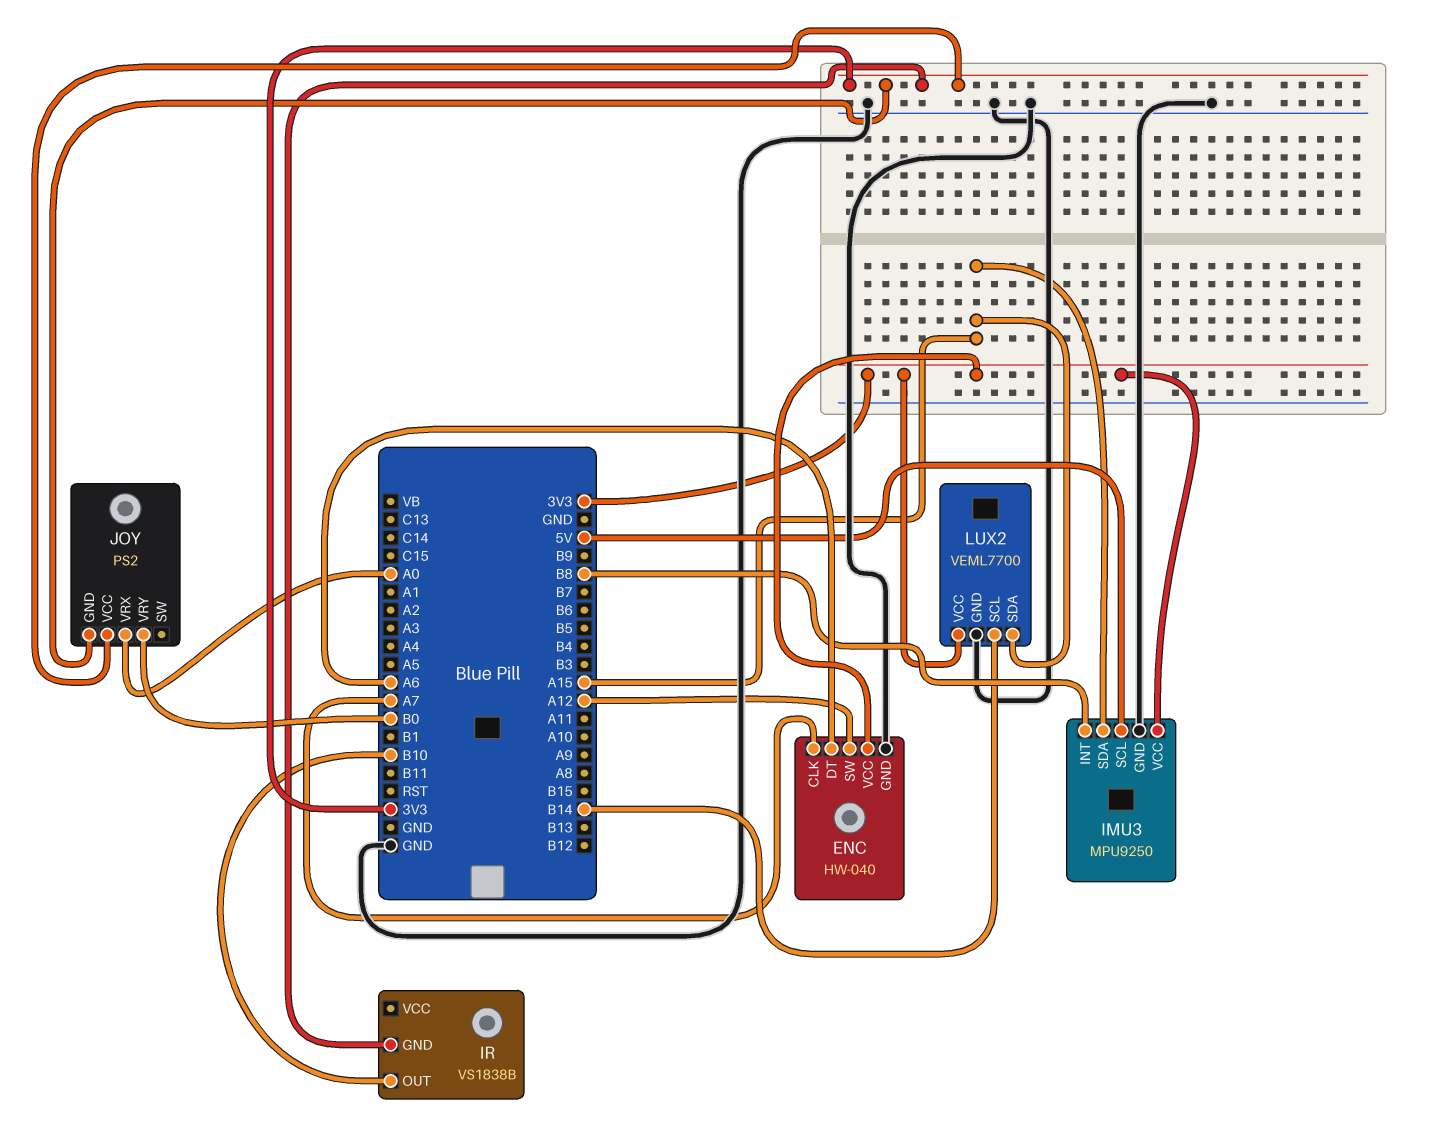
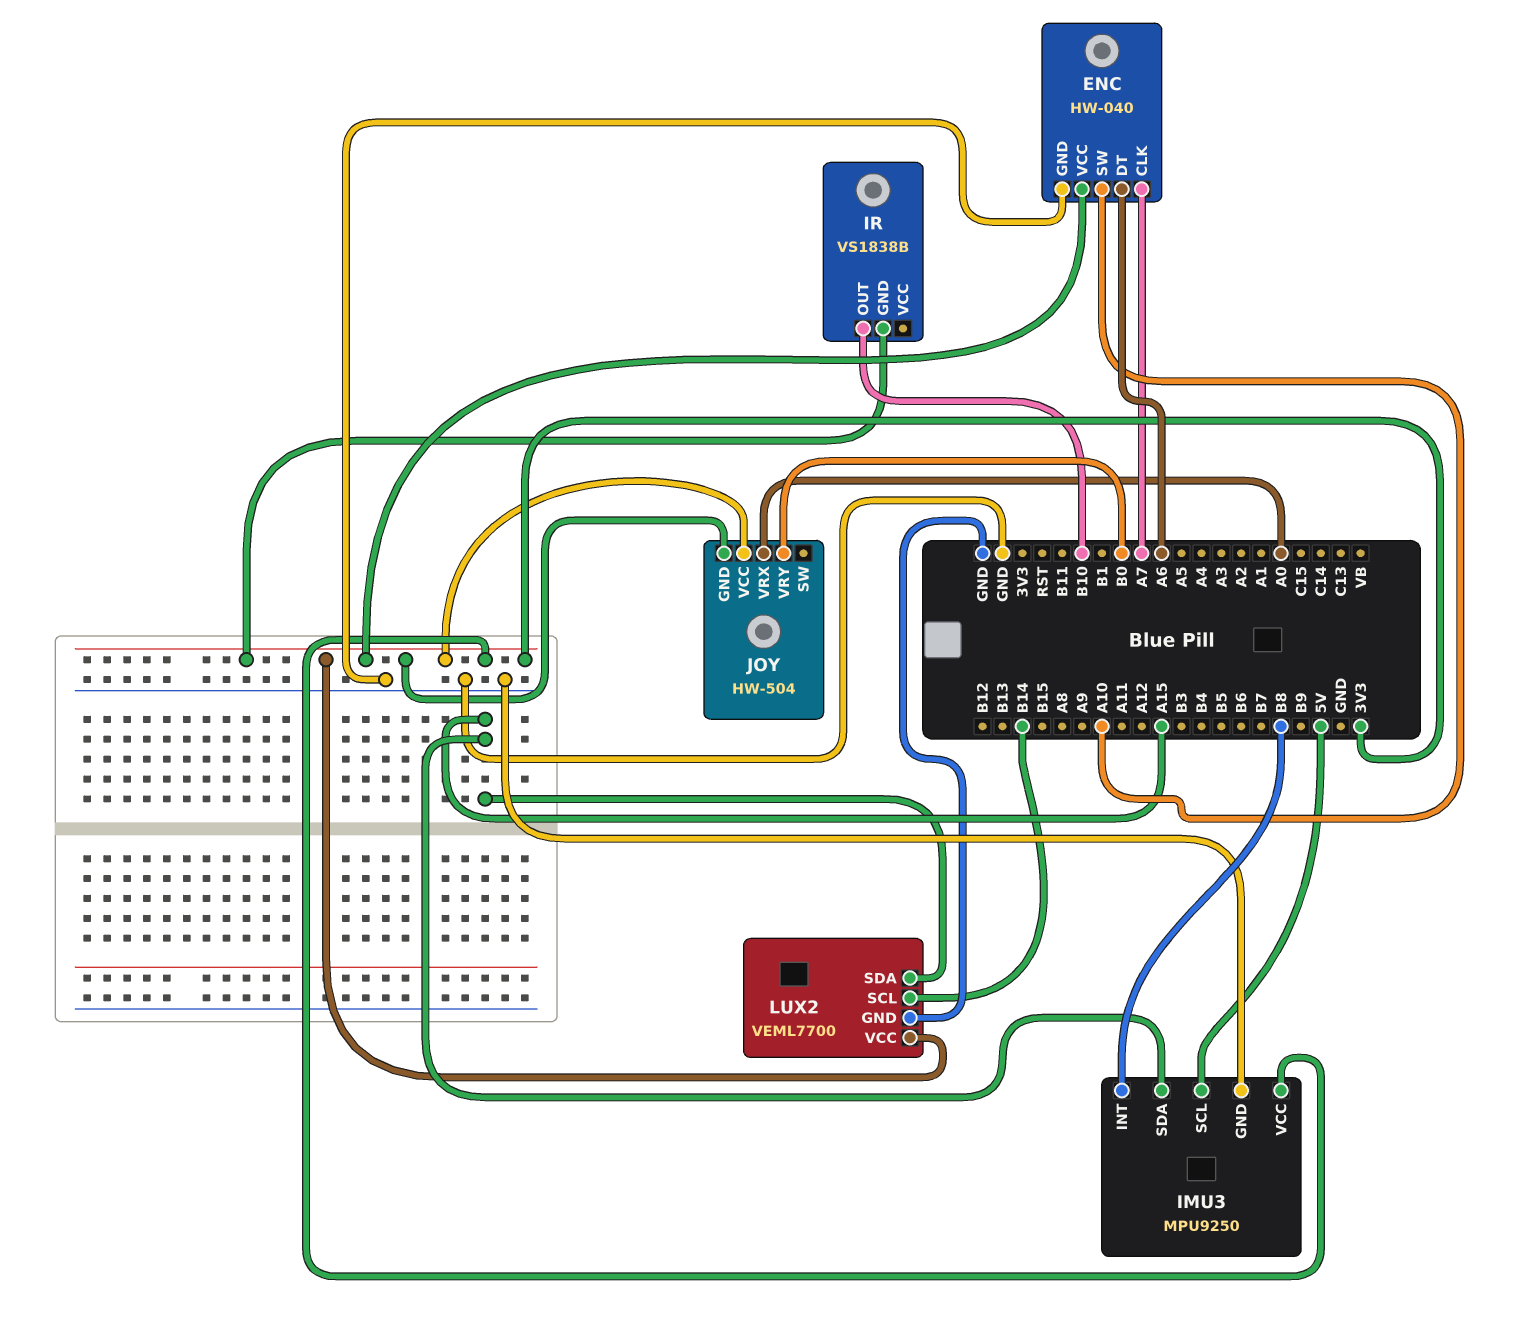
ENC pin SW: A12 -> A10
JOY: PS2 -> HW-504

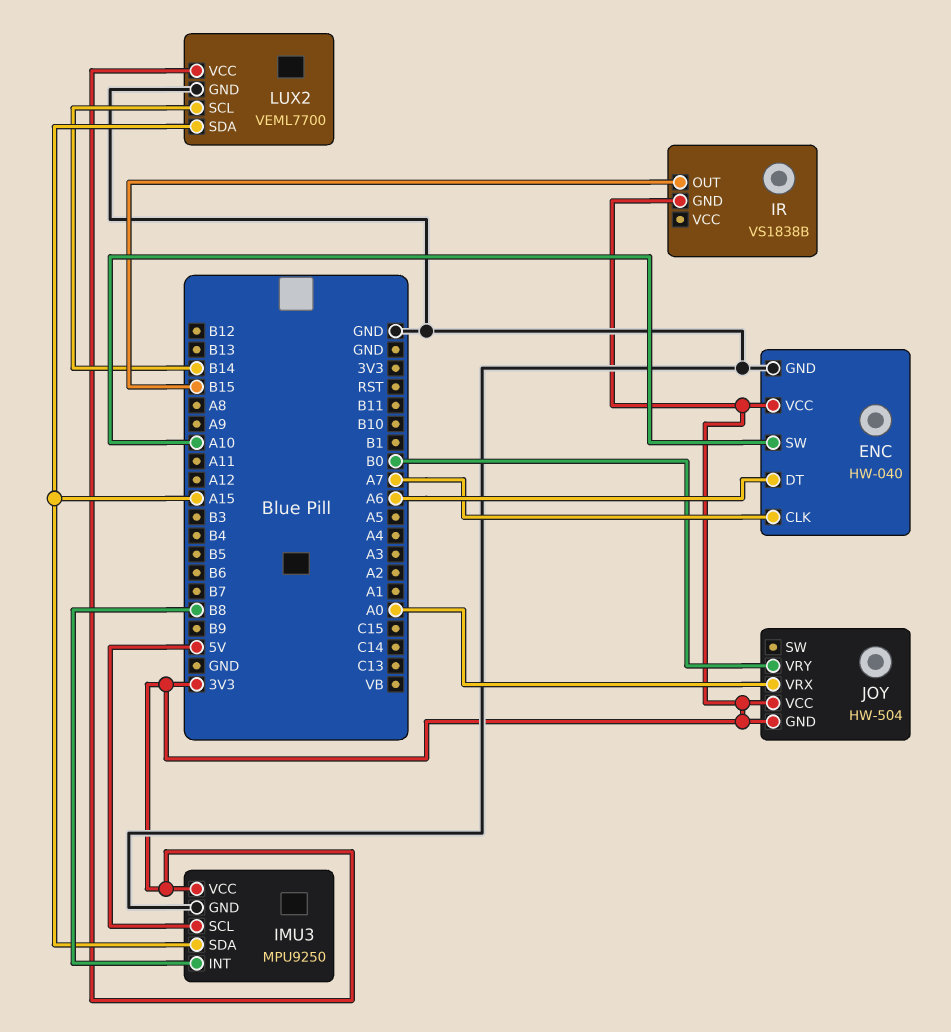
IR pin OUT: B10 -> B15

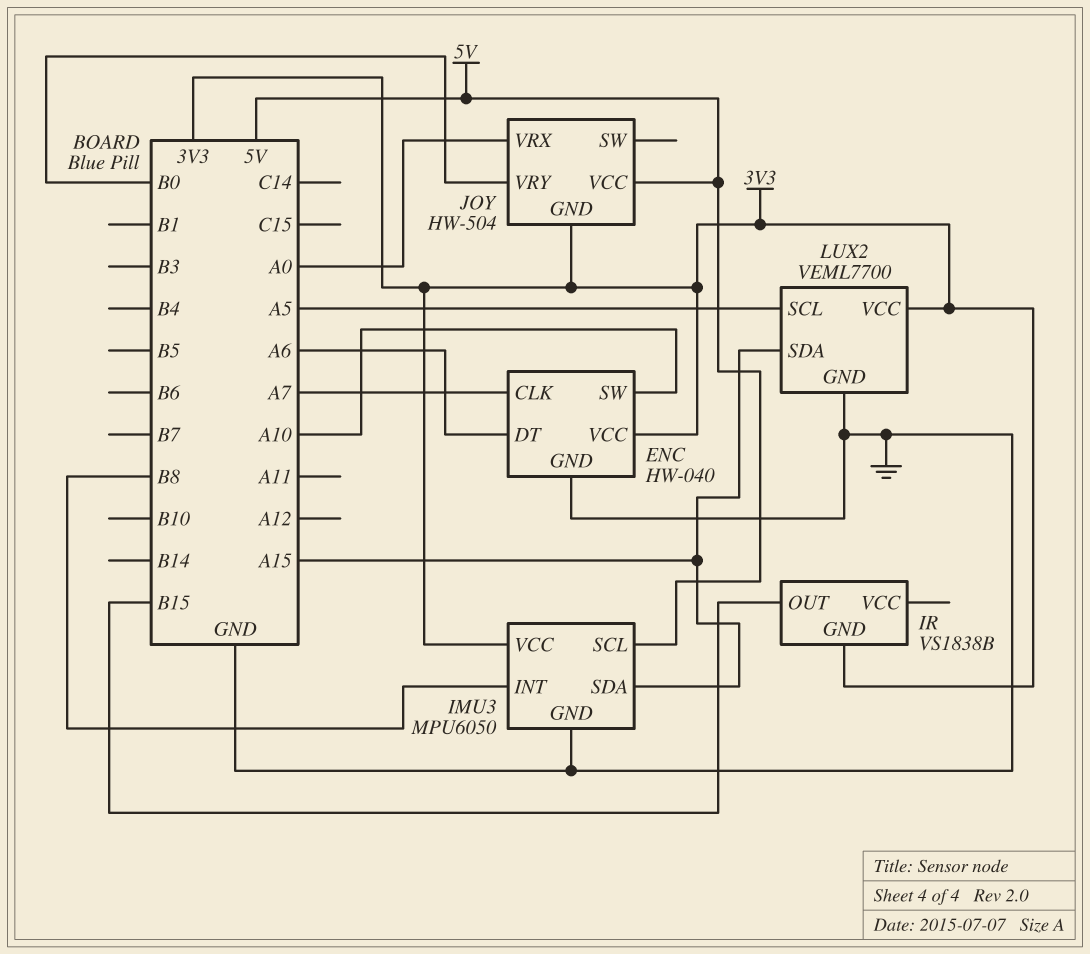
IMU3: MPU9250 -> MPU6050
JOY pin VCC: 3V3 -> 5V
LUX2 pin SCL: B14 -> A5

